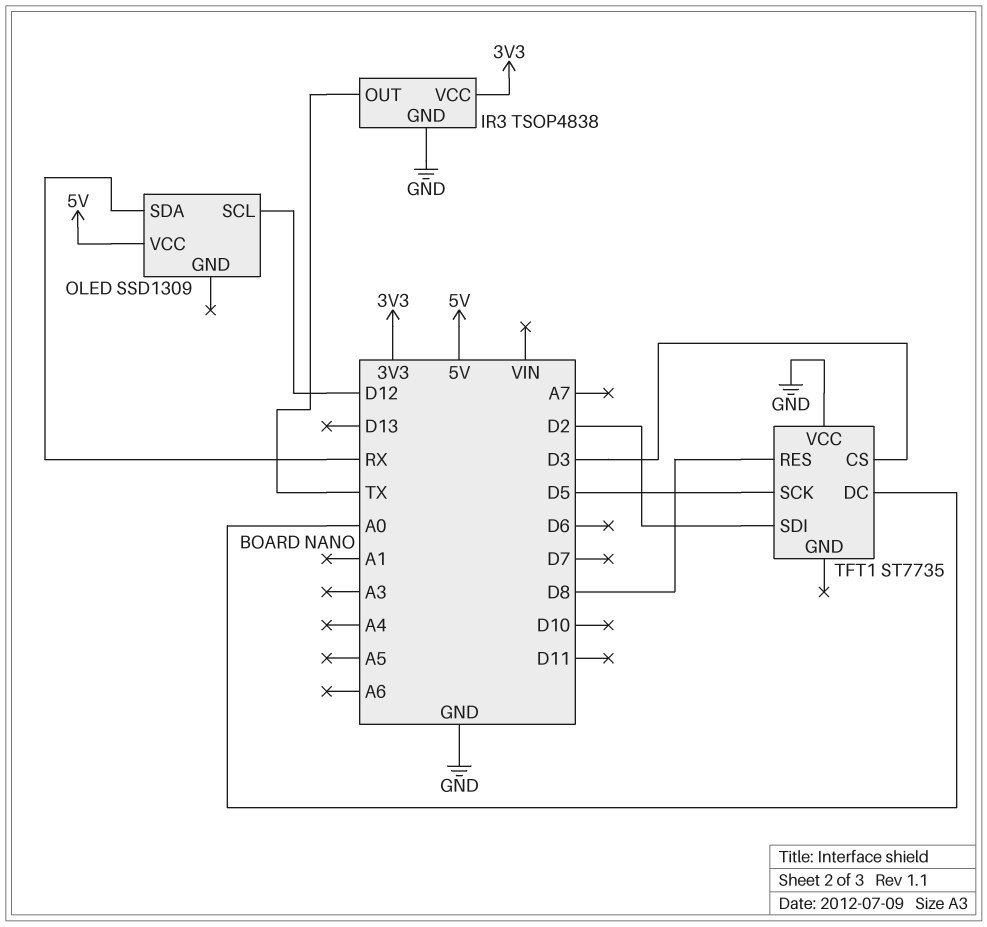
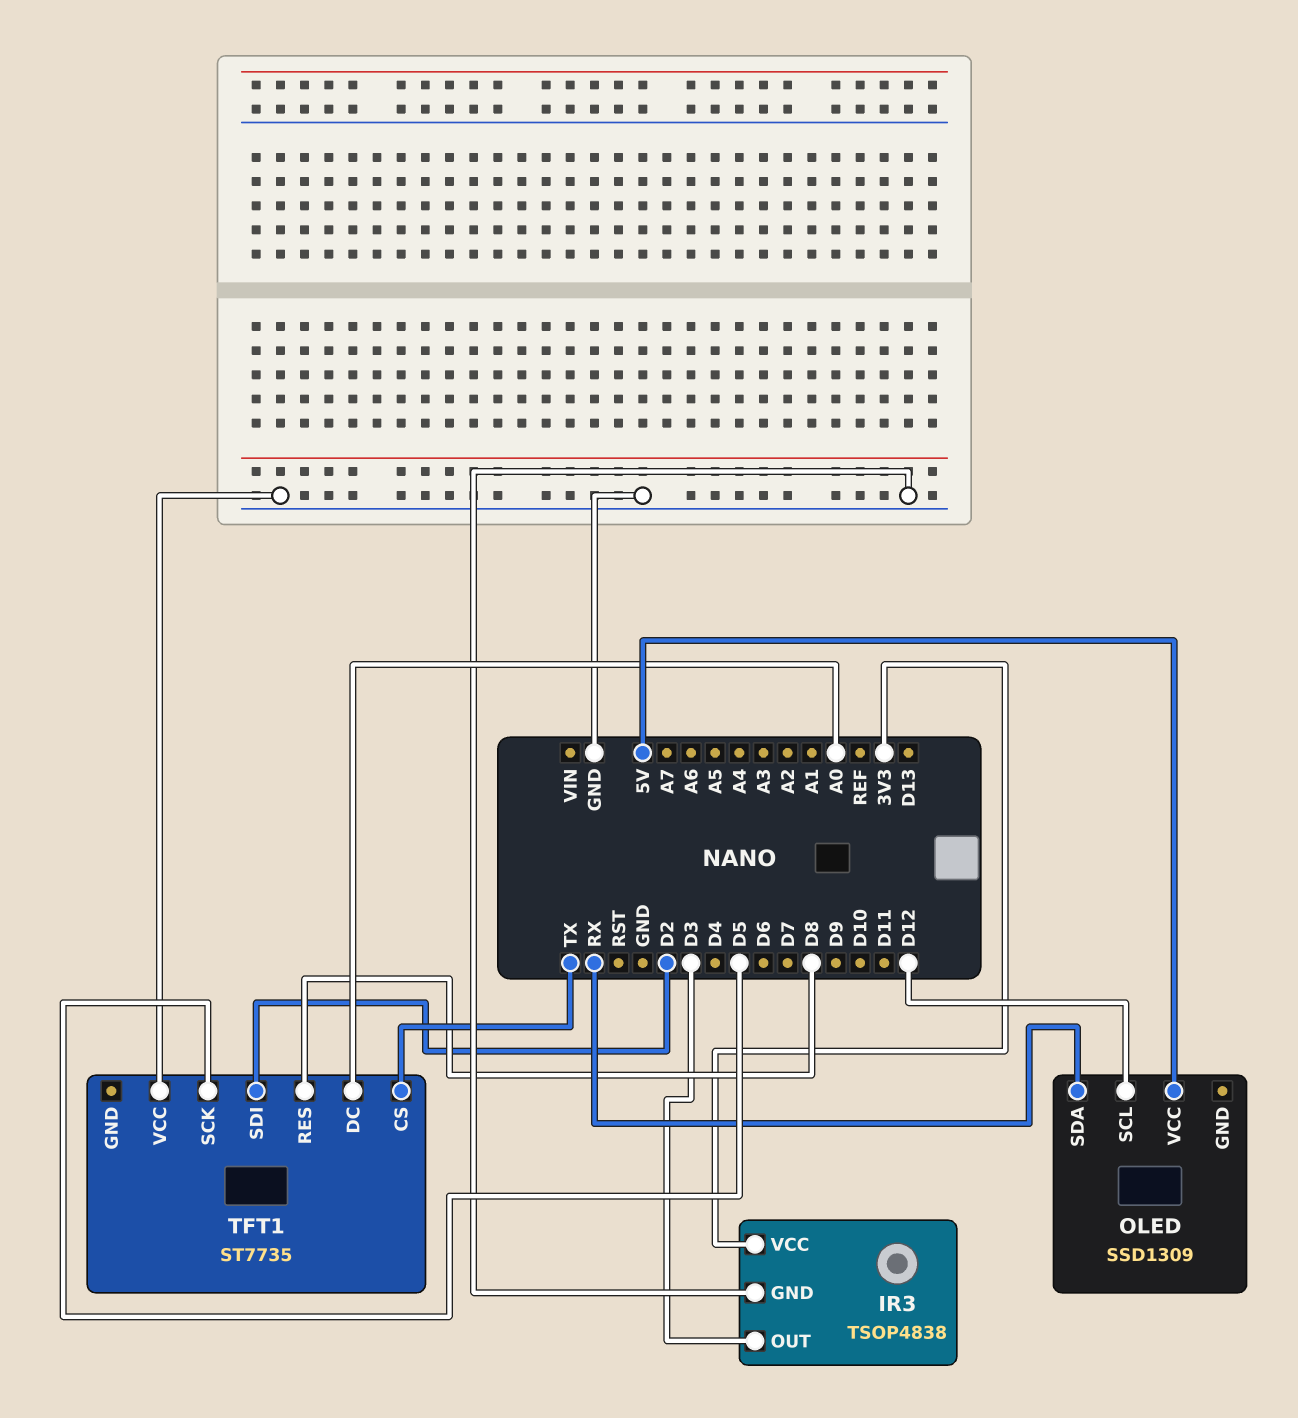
IR3 pin OUT: TX -> D3
TFT1 pin CS: D3 -> TX

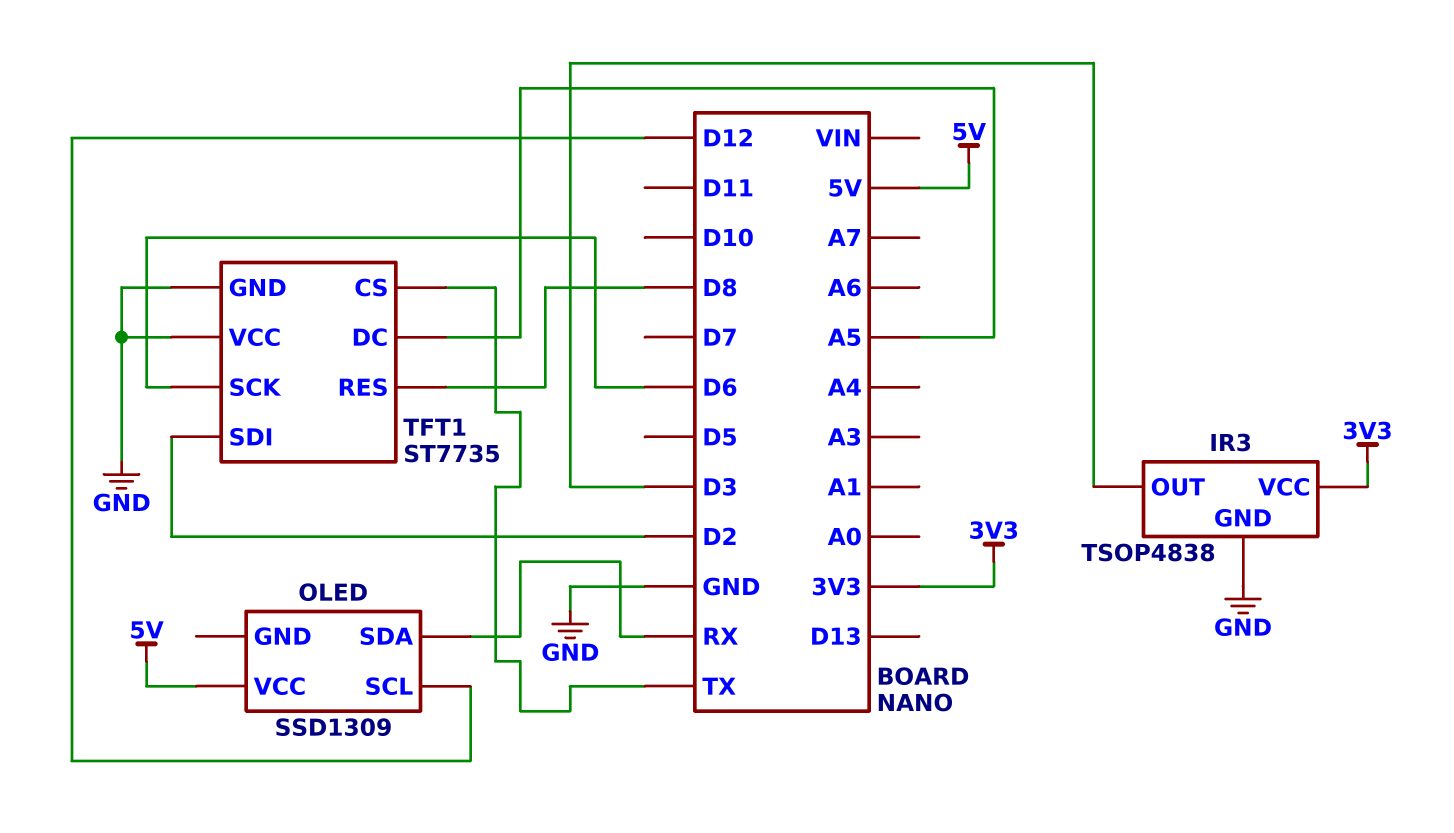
TFT1 pin DC: A0 -> A5
TFT1 pin GND: none -> GND
TFT1 pin SCK: D5 -> D6

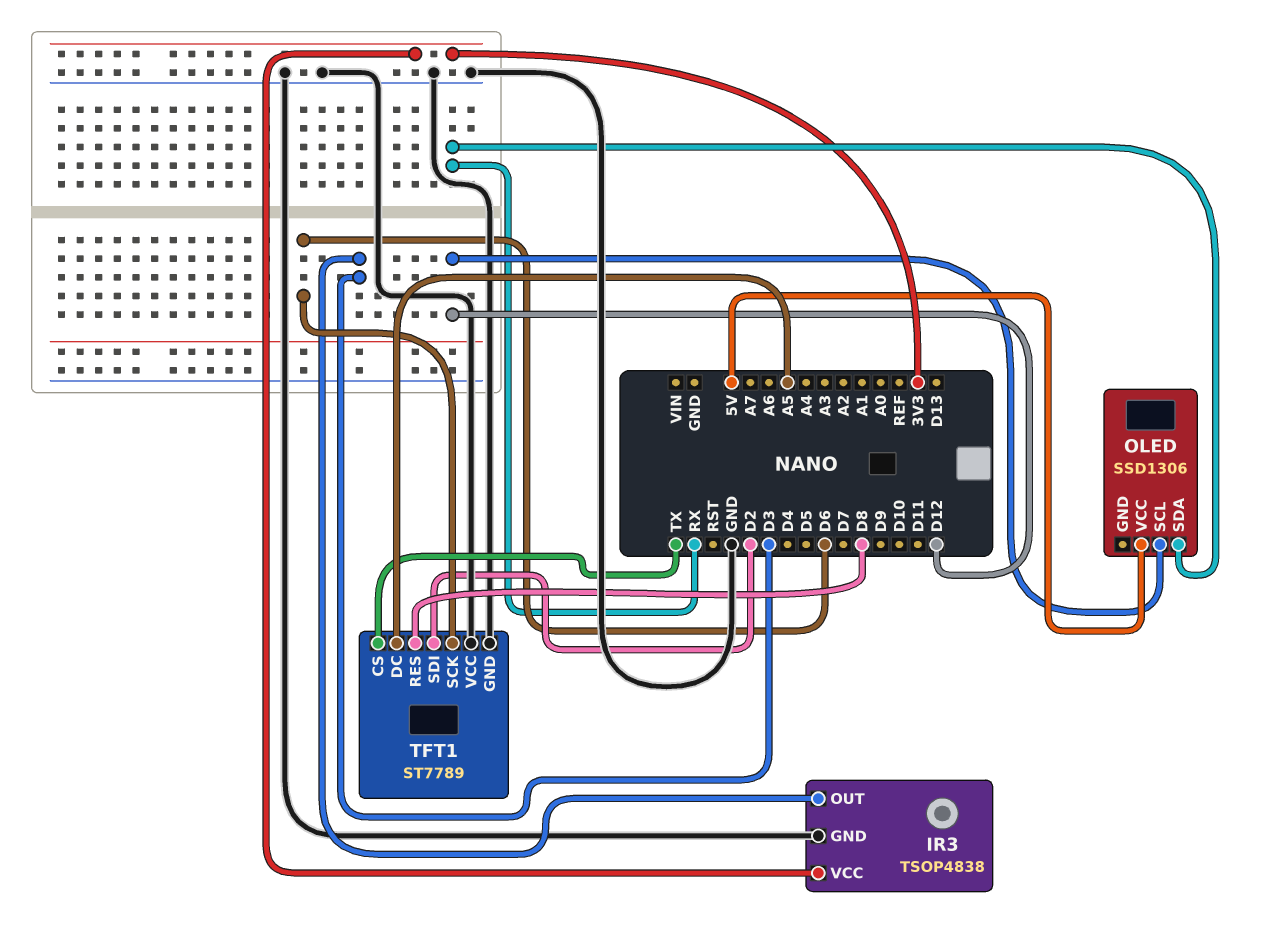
OLED: SSD1309 -> SSD1306
TFT1: ST7735 -> ST7789

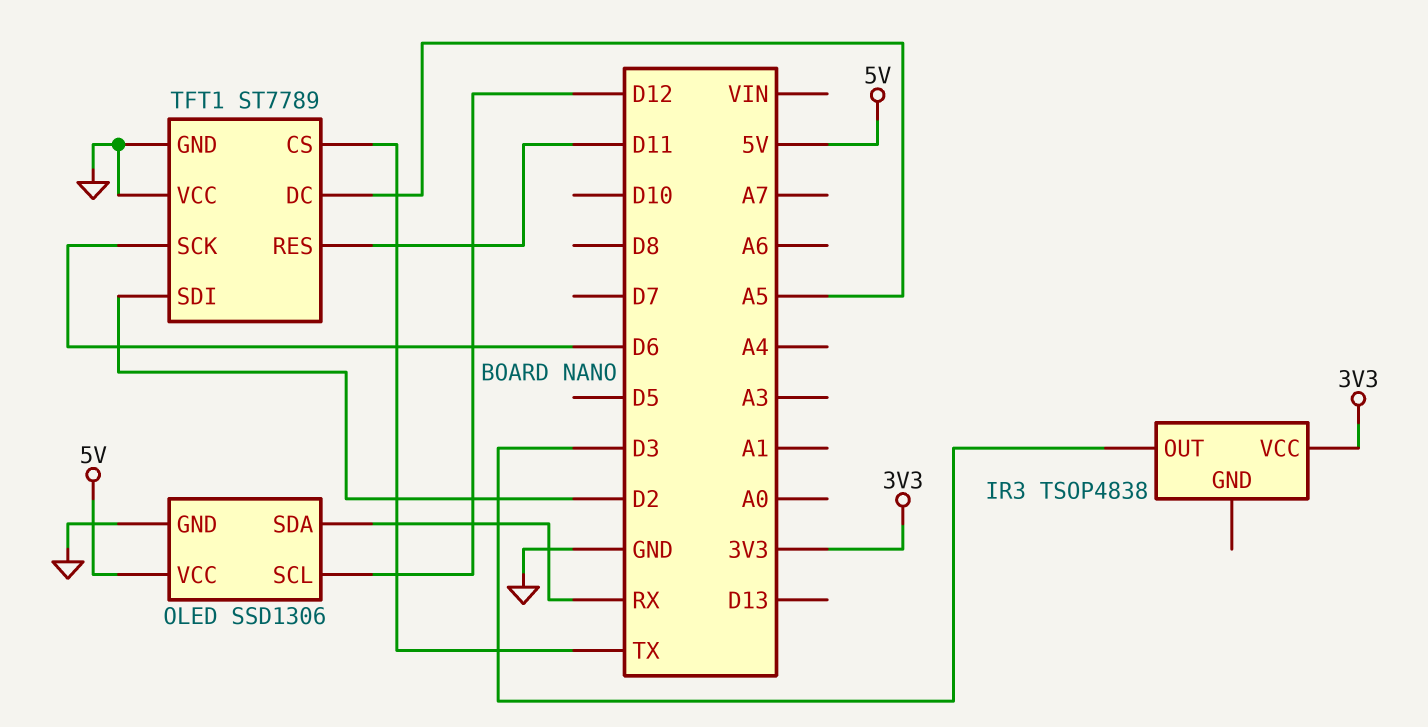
IR3 pin GND: GND -> none
OLED pin GND: none -> GND
TFT1 pin RES: D8 -> D11

